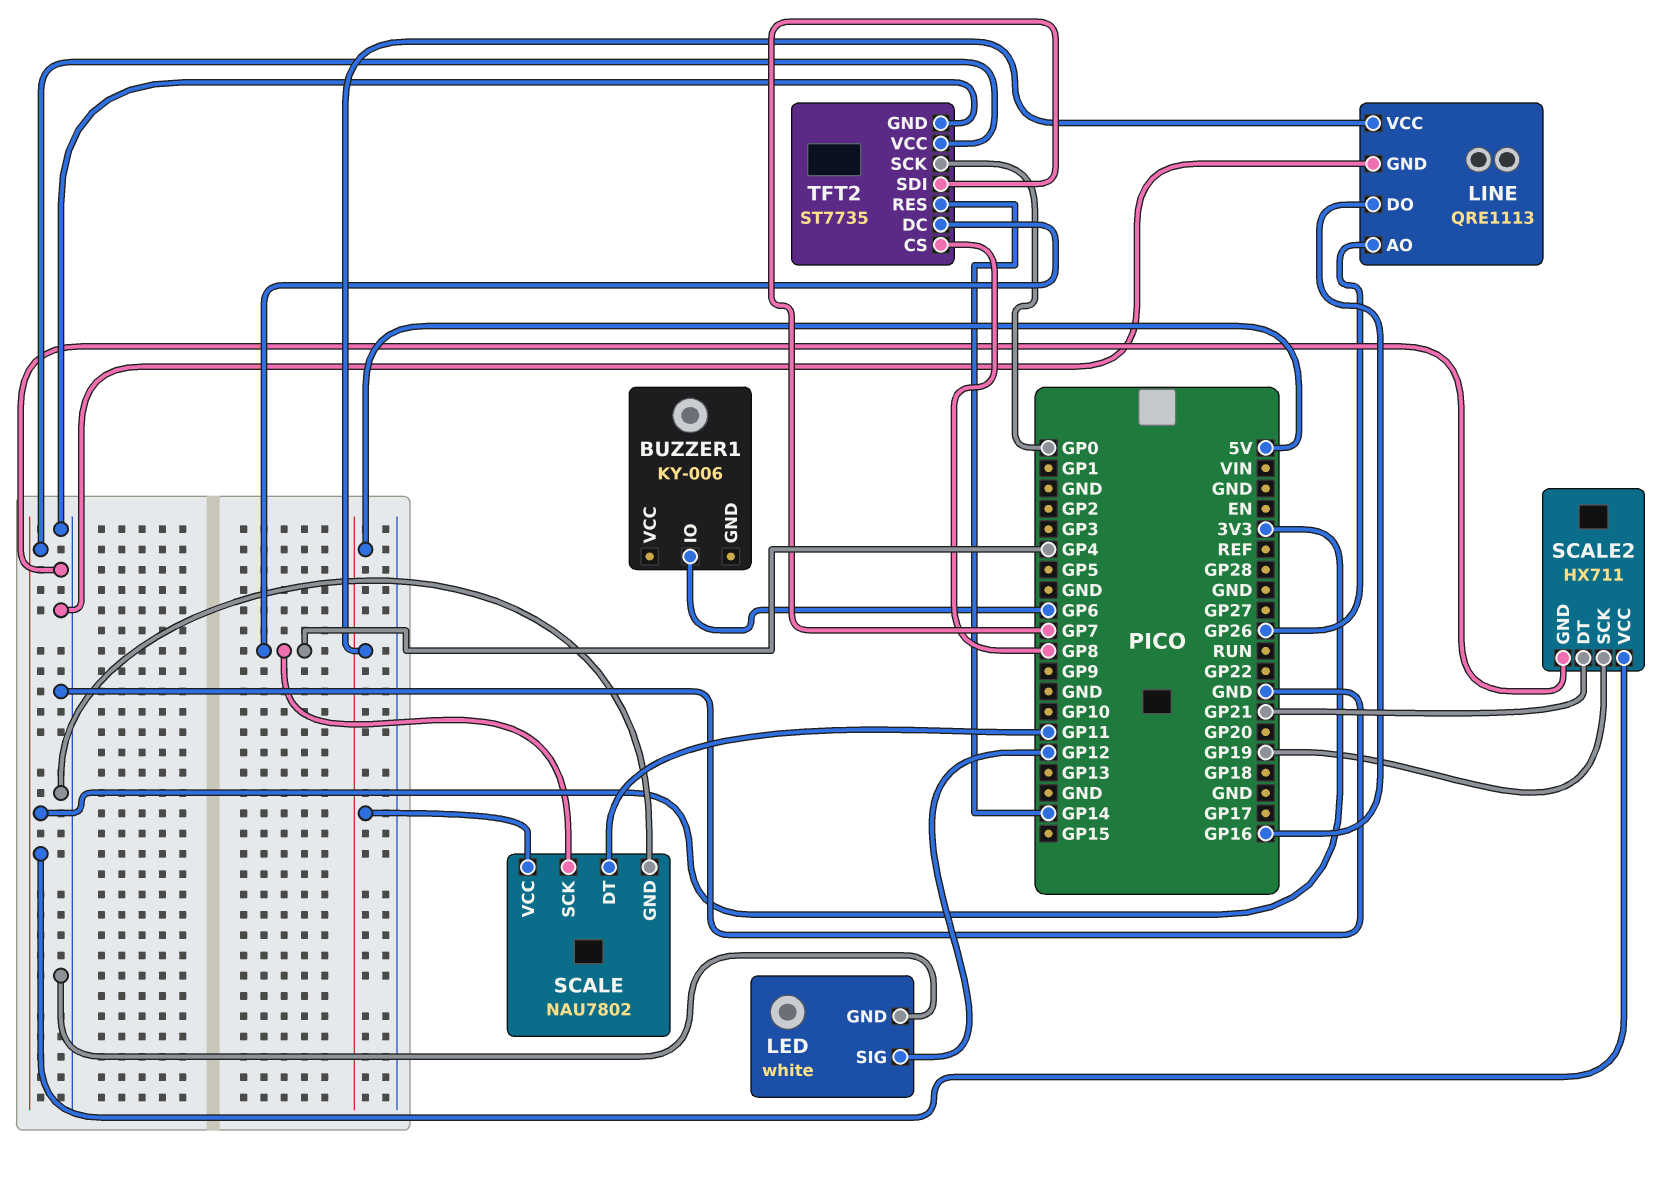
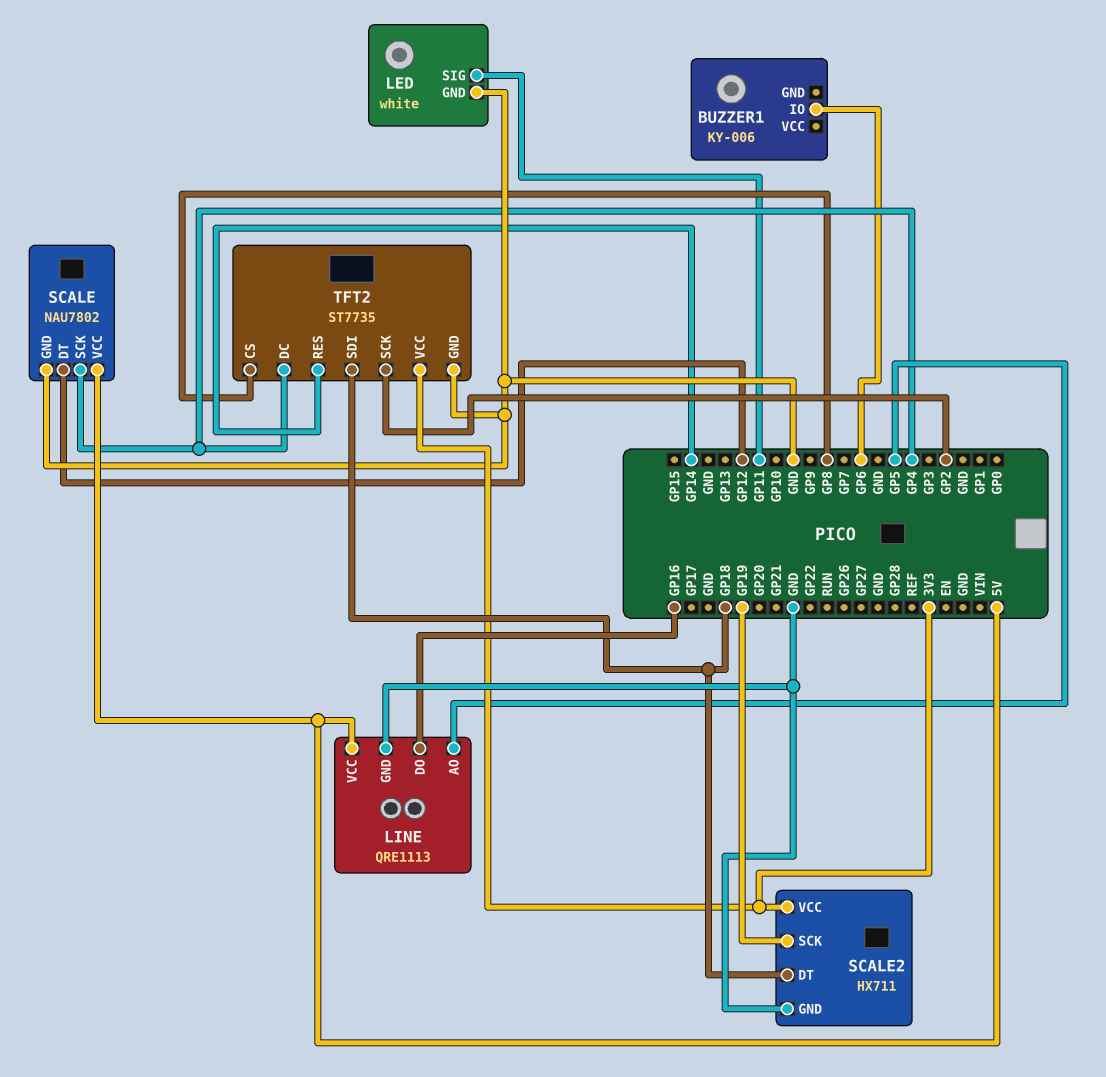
LED pin SIG: GP12 -> GP11
LINE pin AO: GP26 -> GP5
SCALE pin DT: GP11 -> GP12
SCALE2 pin DT: GP21 -> GP18
TFT2 pin SCK: GP0 -> GP2
TFT2 pin SDI: GP7 -> GP18

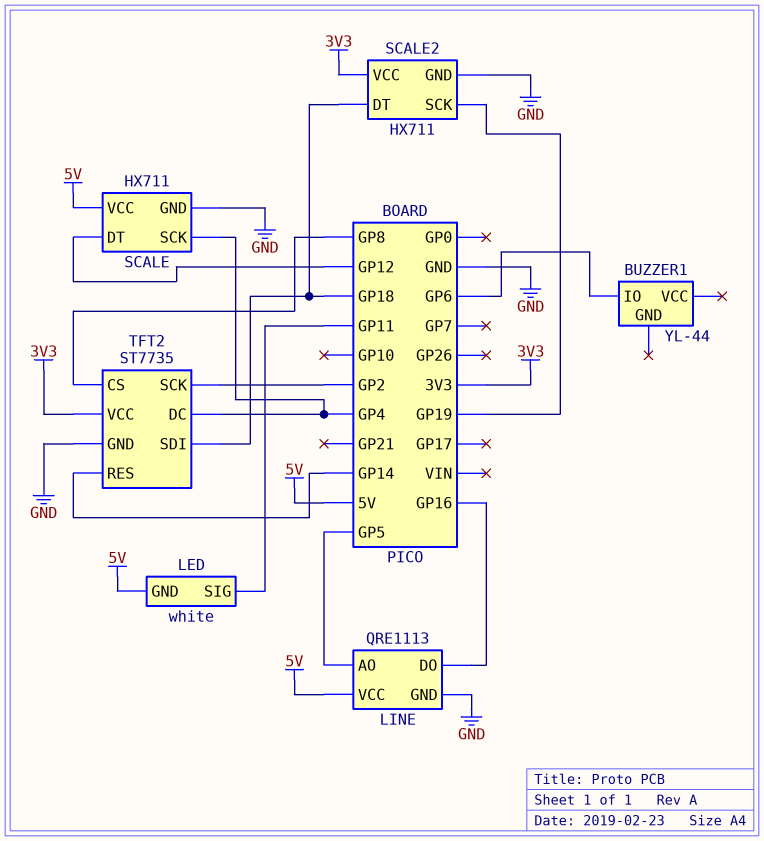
BUZZER1: KY-006 -> YL-44
LED pin GND: GND -> 5V
SCALE: NAU7802 -> HX711

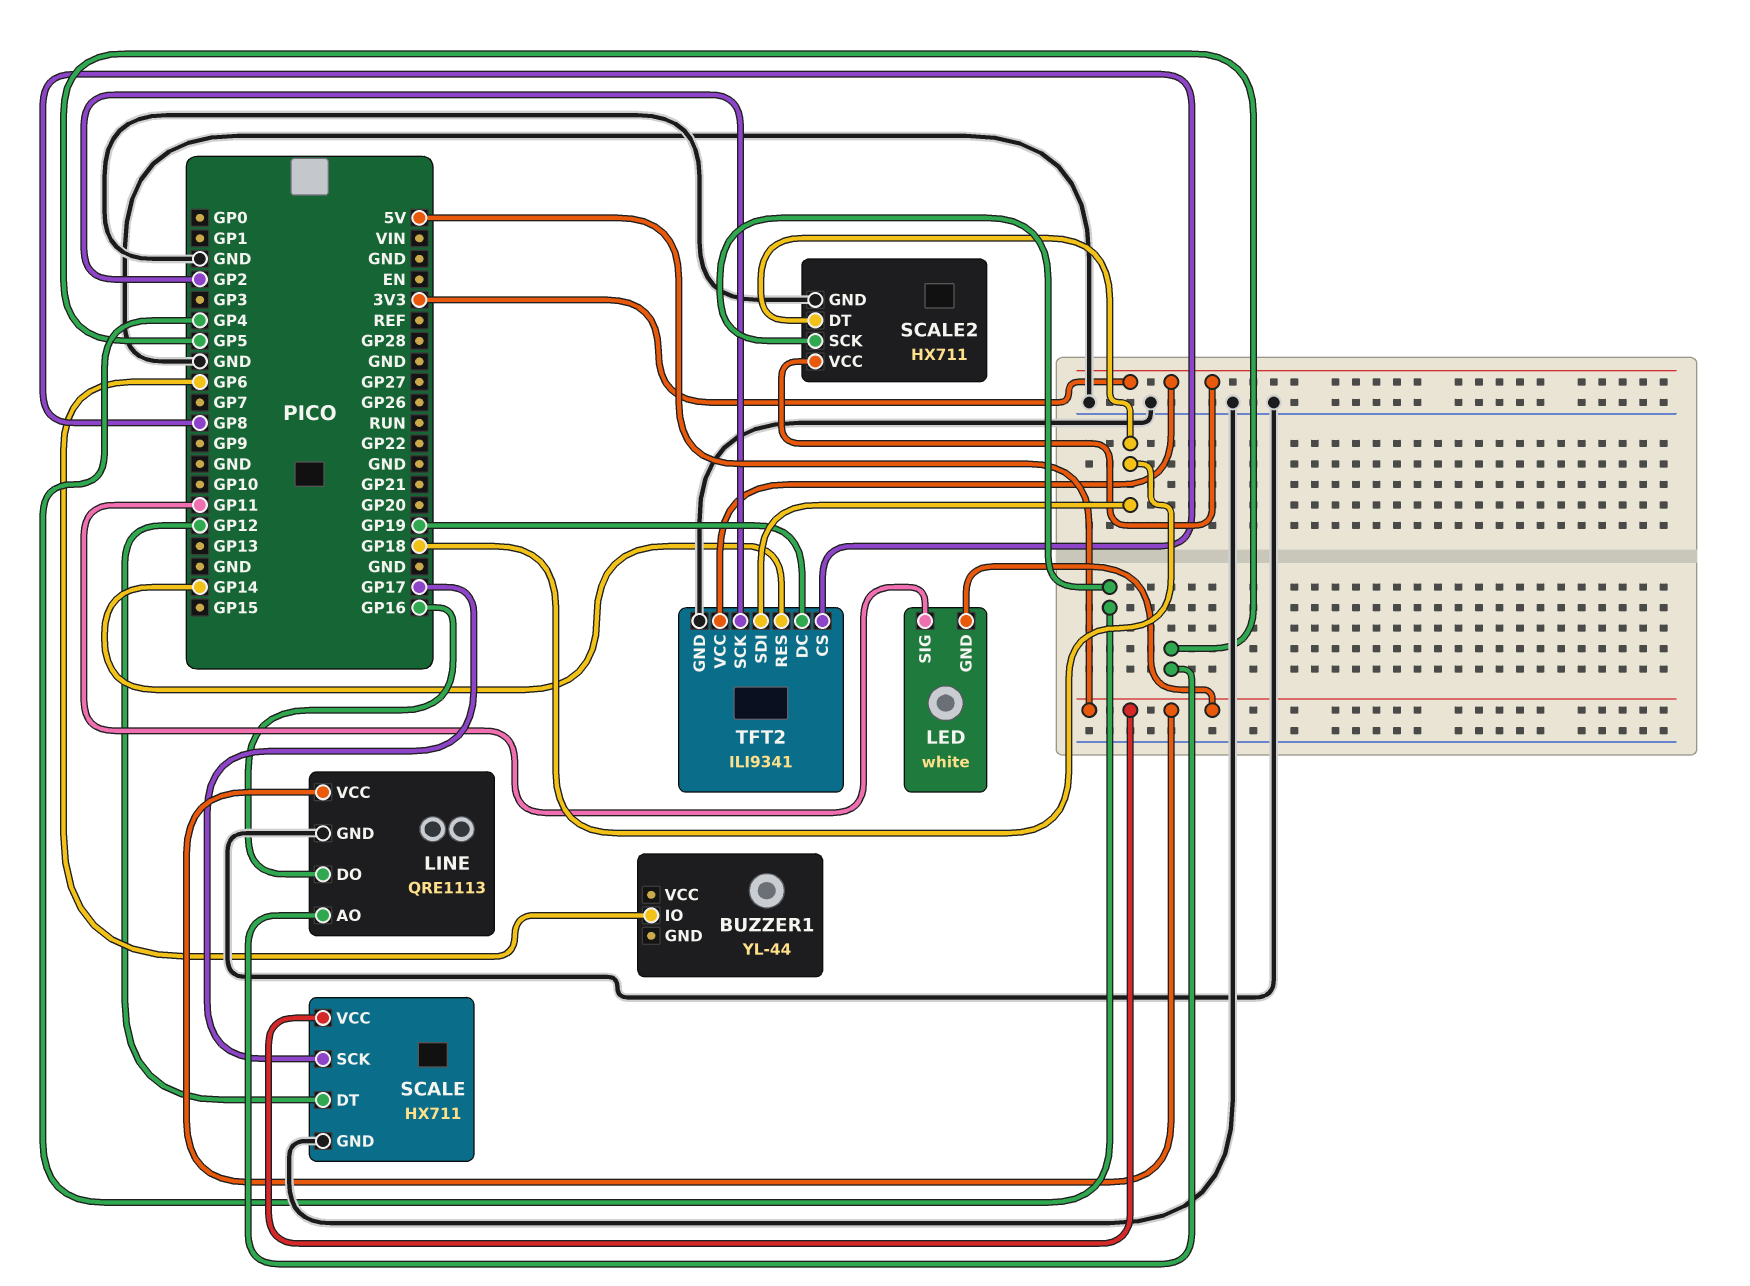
SCALE pin SCK: GP4 -> GP17
SCALE2 pin SCK: GP19 -> GP4
TFT2: ST7735 -> ILI9341
TFT2 pin DC: GP4 -> GP19

